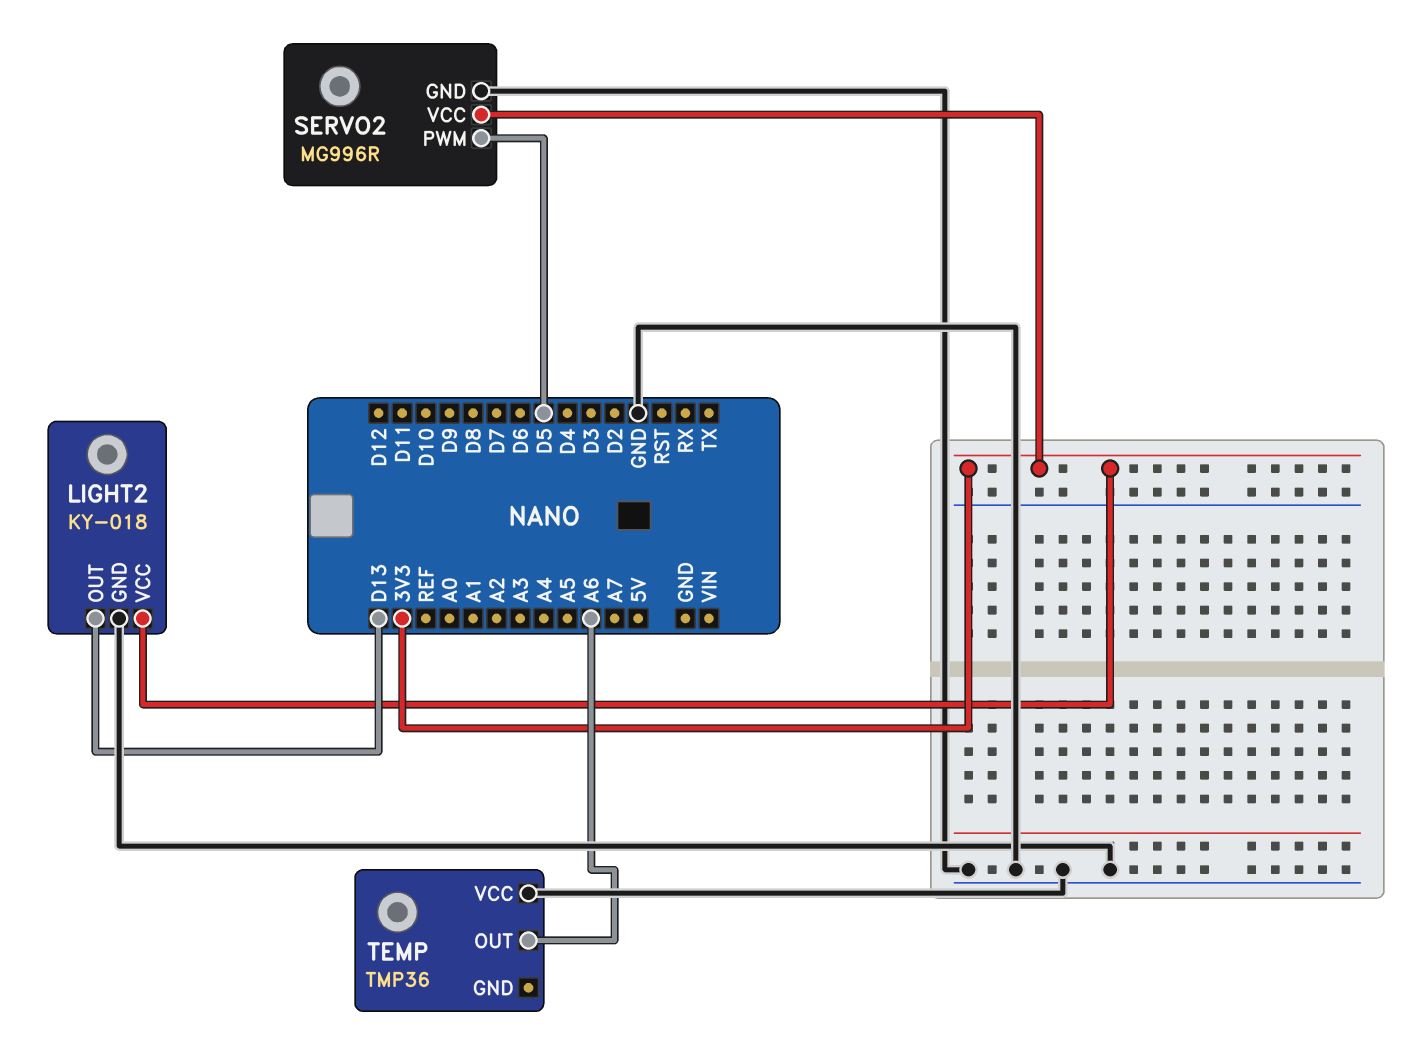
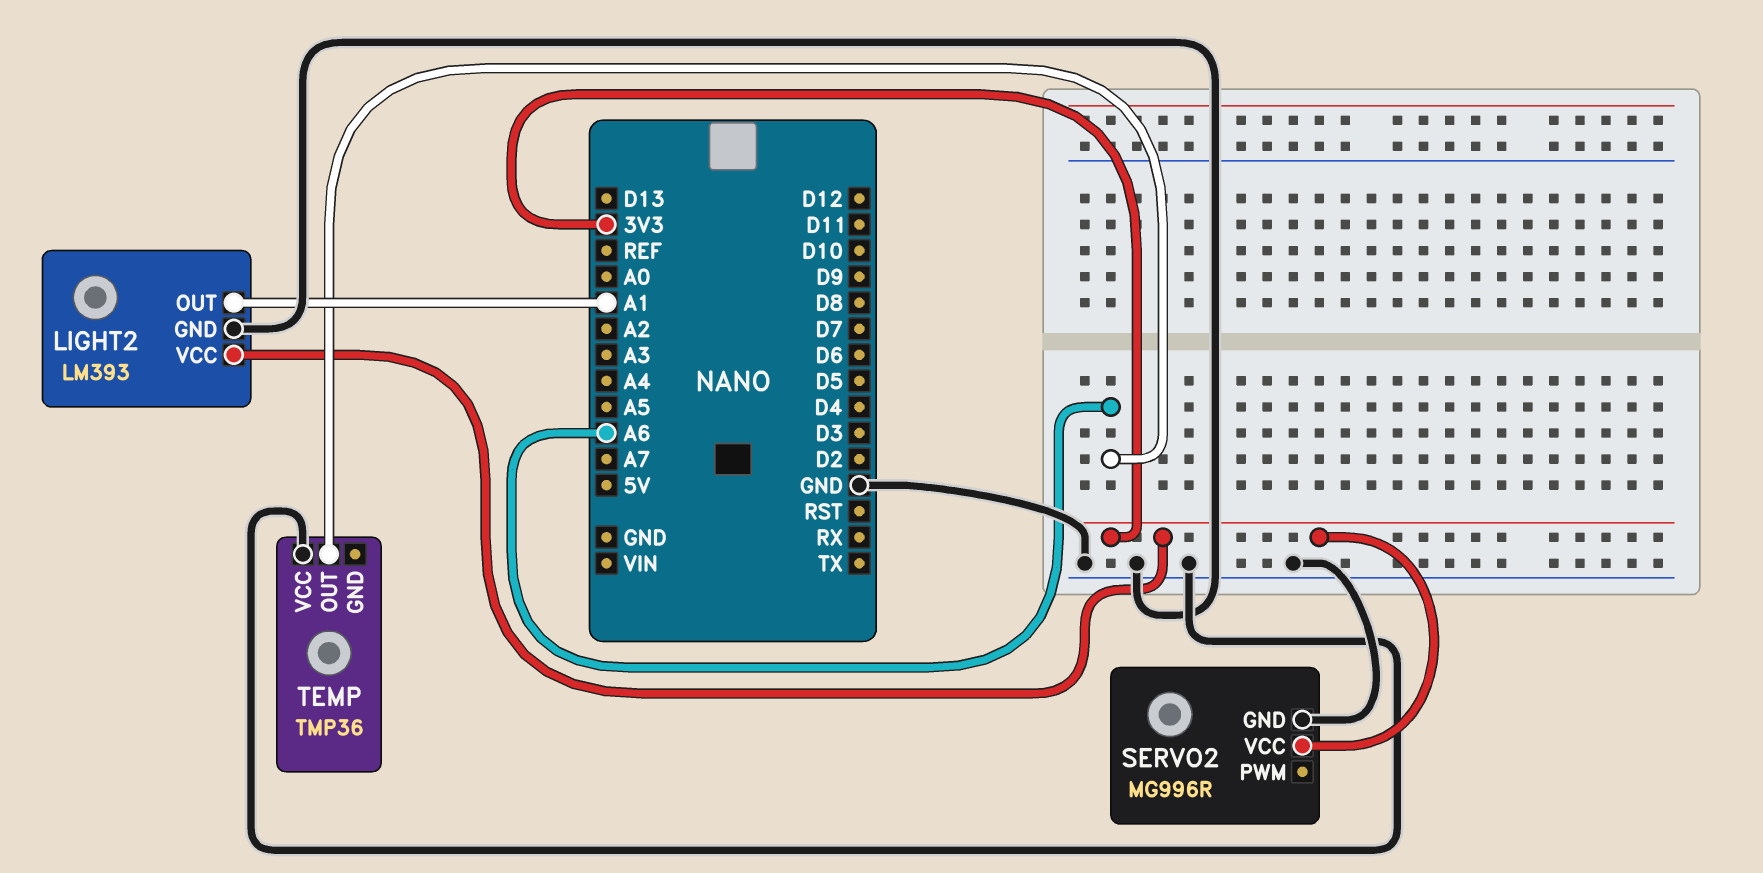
LIGHT2: KY-018 -> LM393
LIGHT2 pin OUT: D13 -> A1
SERVO2 pin PWM: D5 -> none

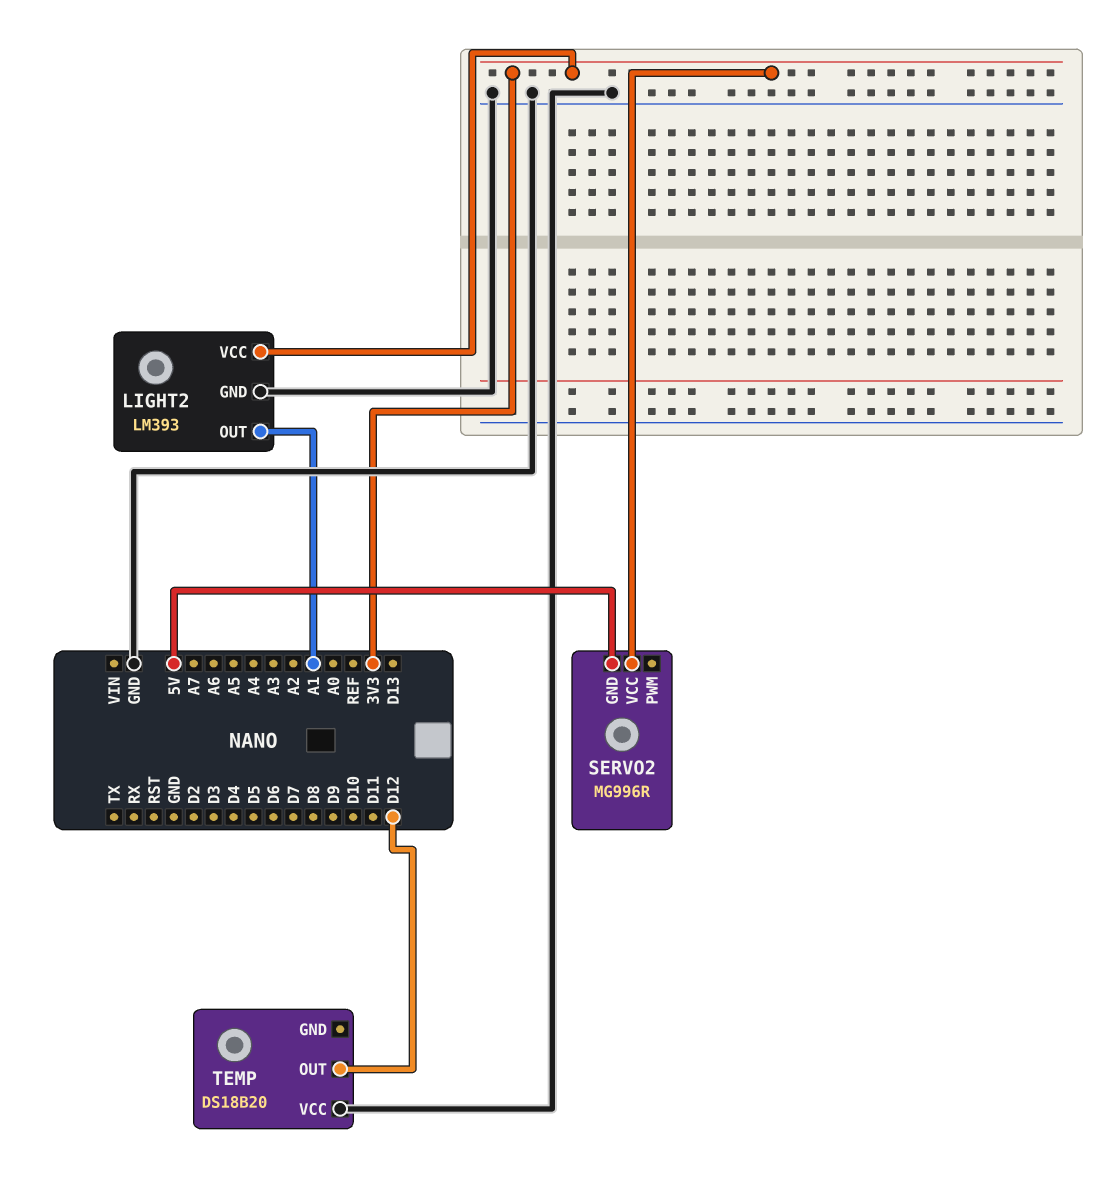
SERVO2 pin GND: GND -> 5V
TEMP: TMP36 -> DS18B20
TEMP pin OUT: A6 -> D12

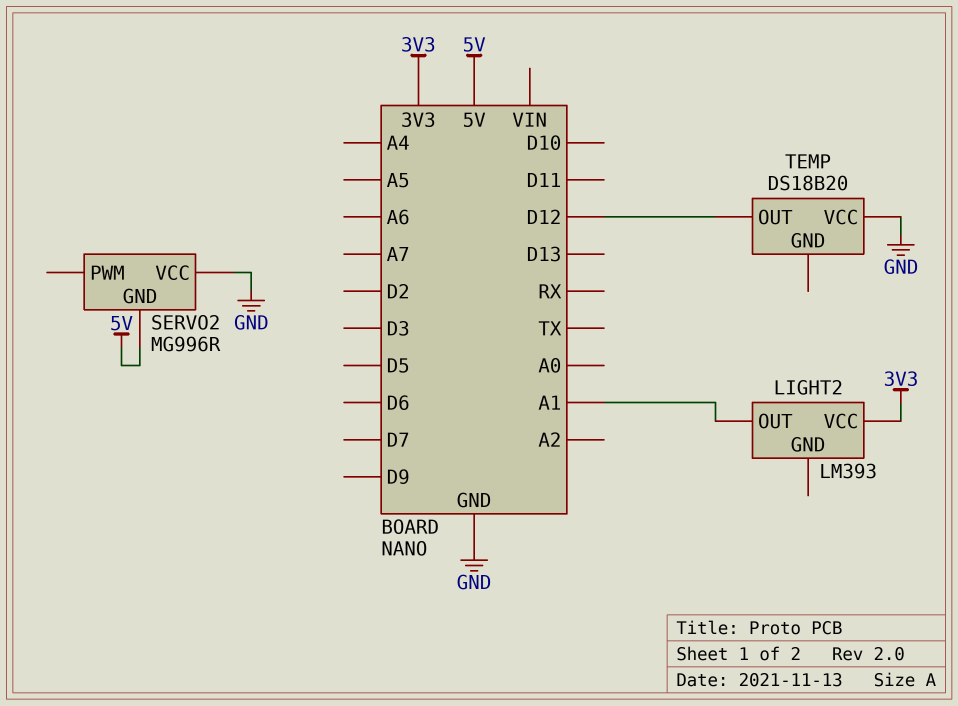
LIGHT2 pin GND: GND -> none
SERVO2 pin VCC: 3V3 -> GND

